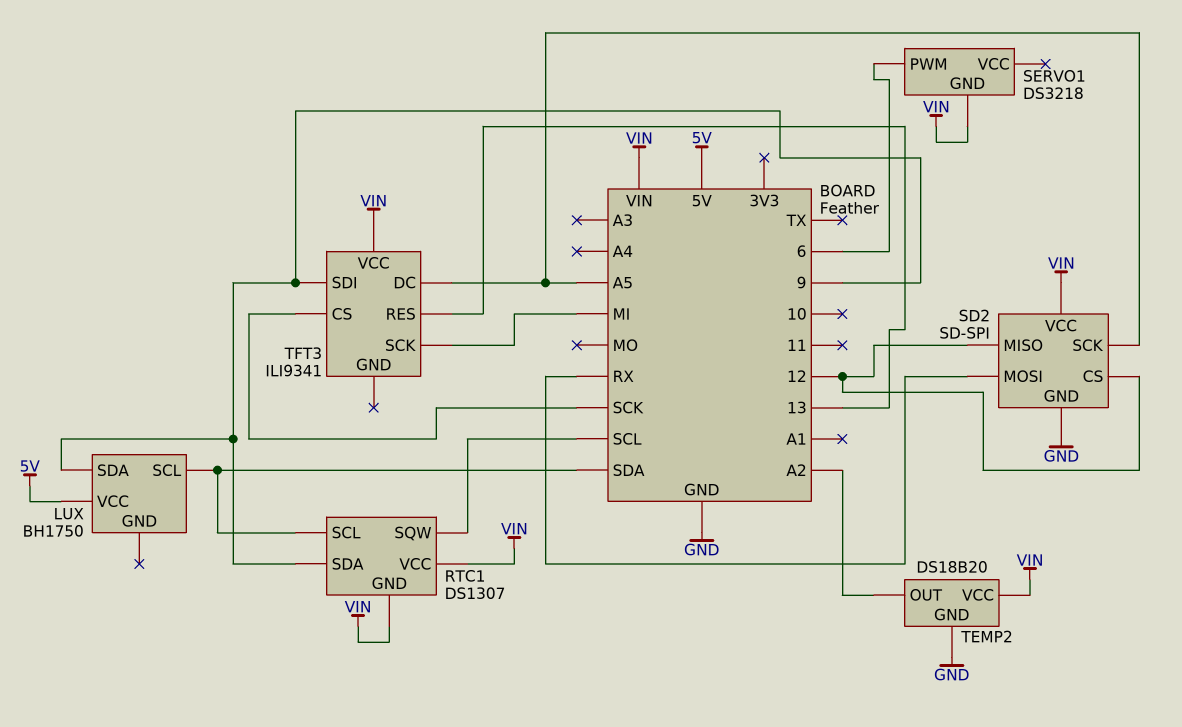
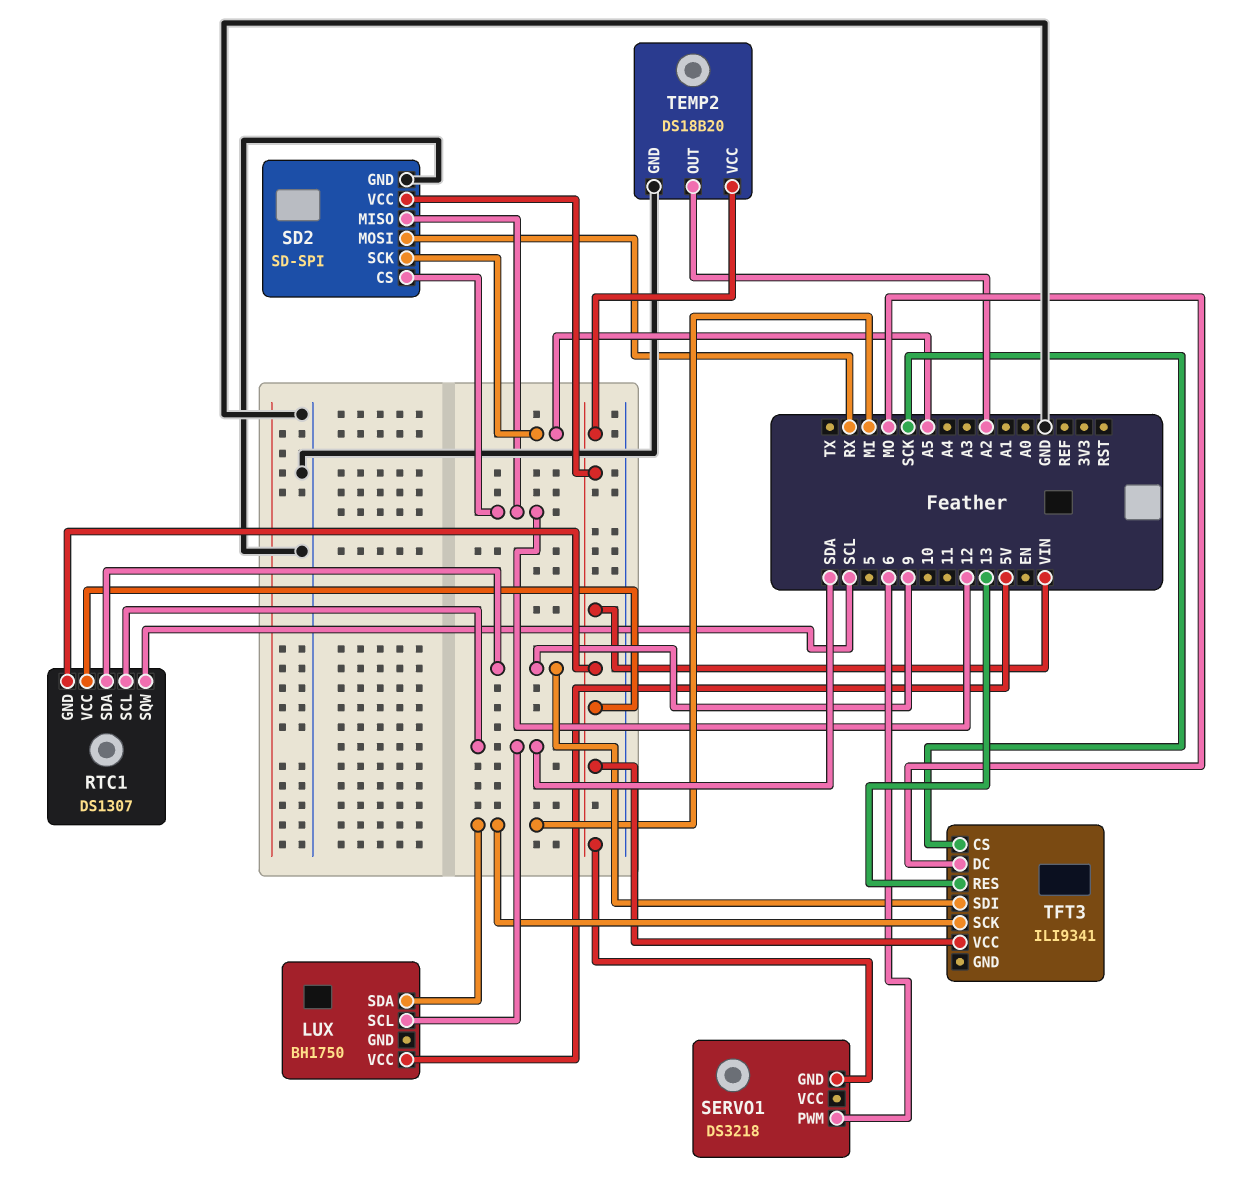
LUX pin SDA: 9 -> MI
TFT3 pin DC: A5 -> MO

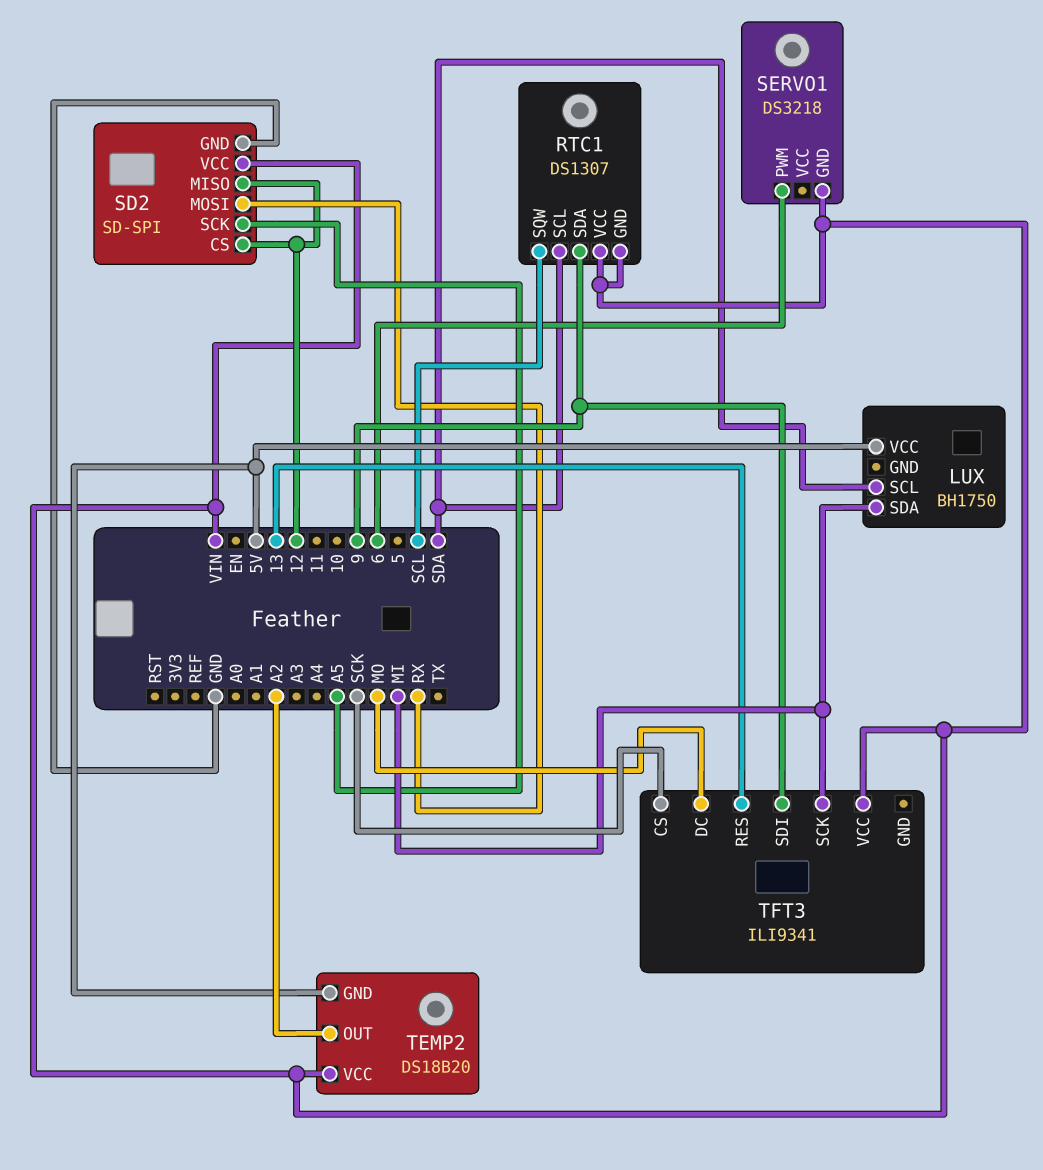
TEMP2 pin GND: GND -> 5V

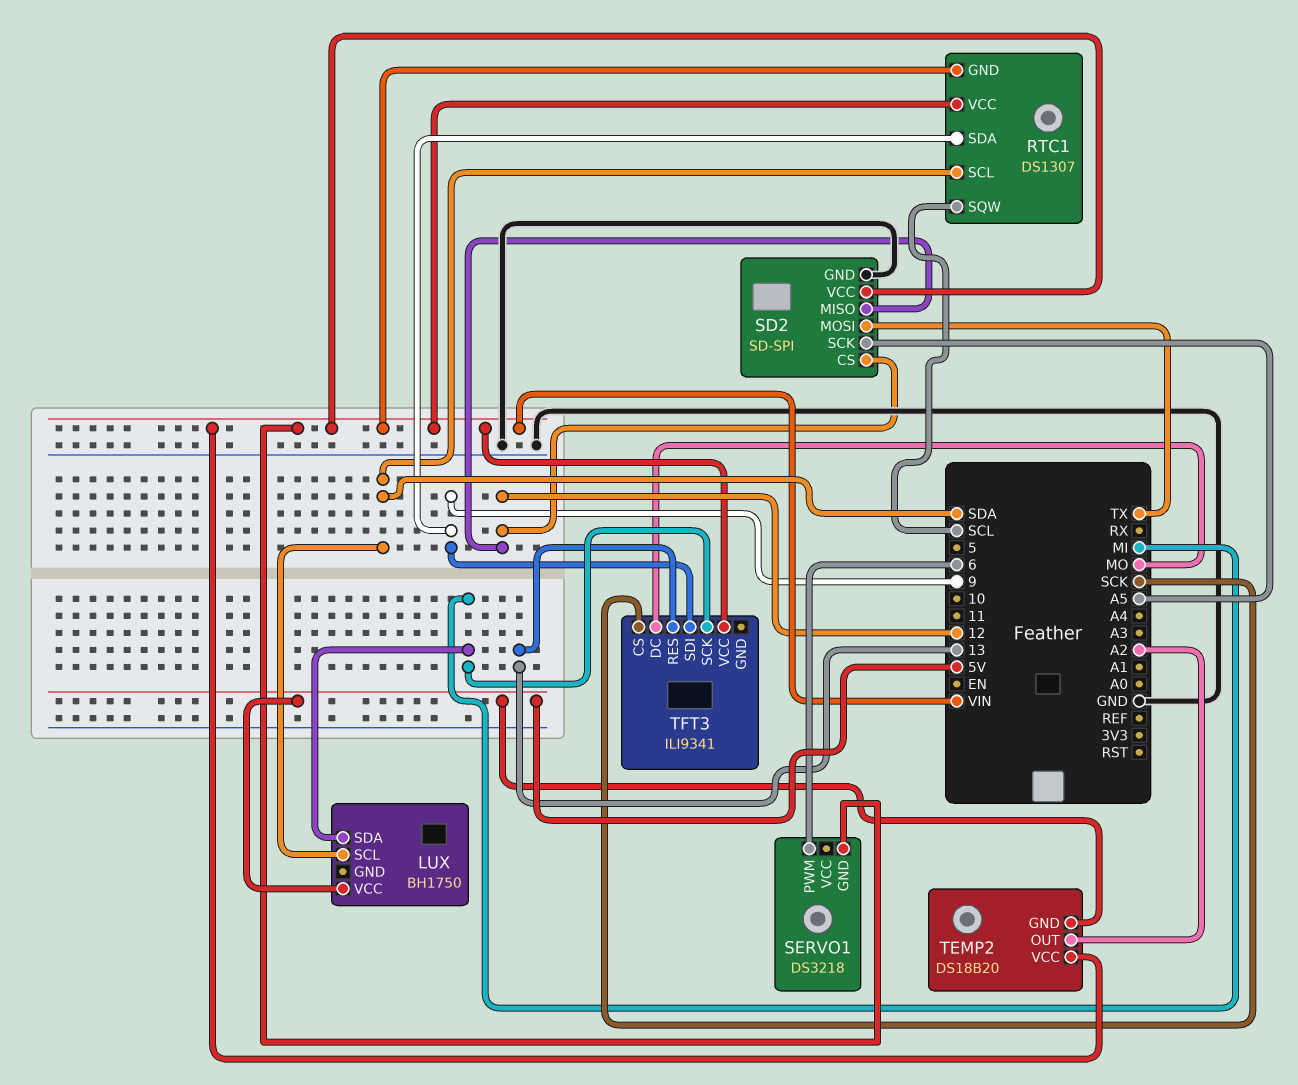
SD2 pin MOSI: RX -> TX

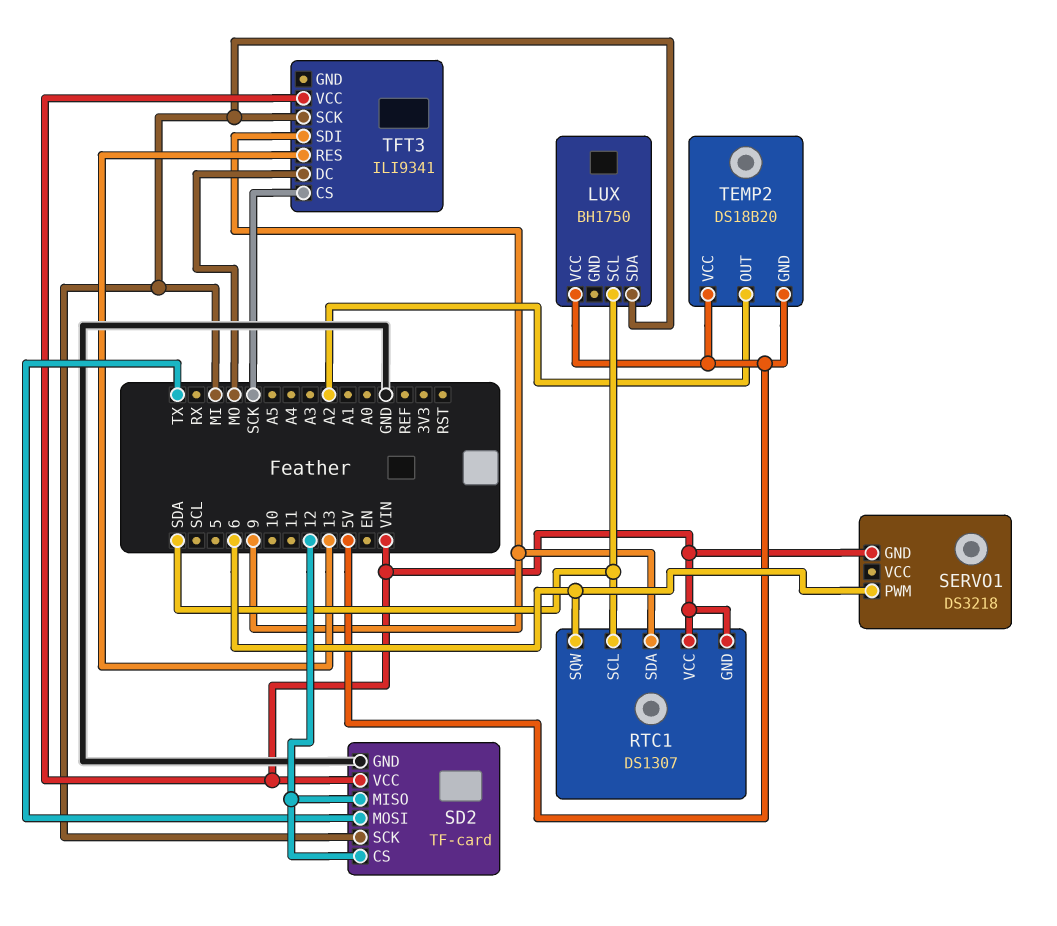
RTC1 pin SQW: SCL -> 6
SD2: SD-SPI -> TF-card
SD2 pin SCK: A5 -> MI
TEMP2 pin VCC: VIN -> 5V

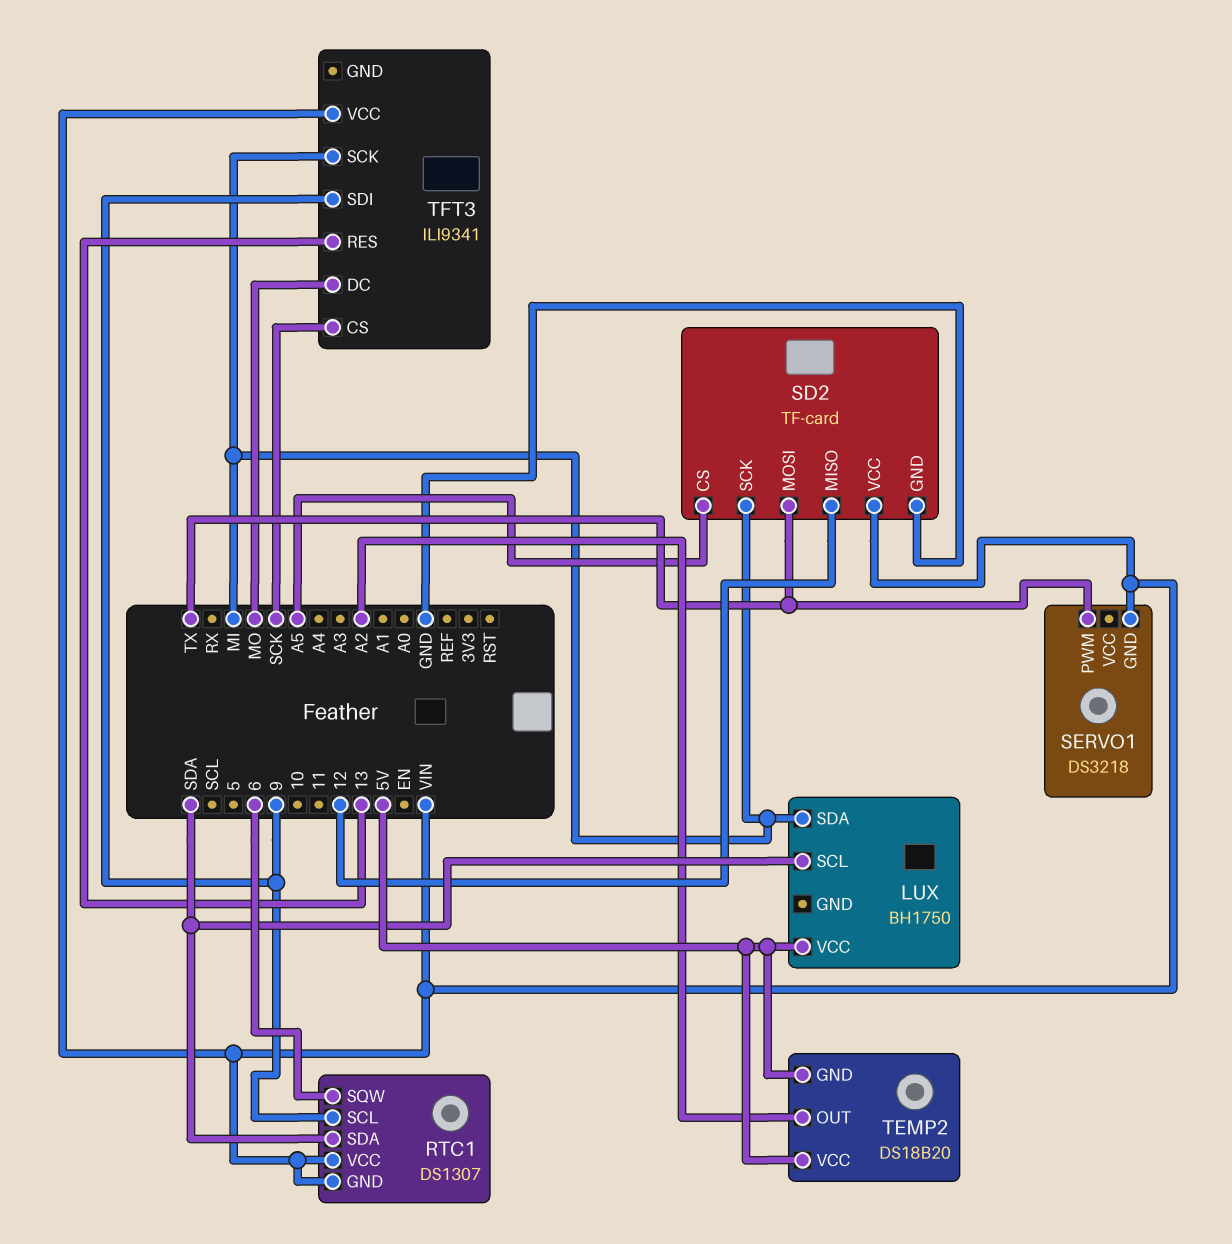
RTC1 pin SCL: SDA -> 9
RTC1 pin SDA: 9 -> SDA
SD2 pin CS: 12 -> A5
SERVO1 pin PWM: 6 -> TX

